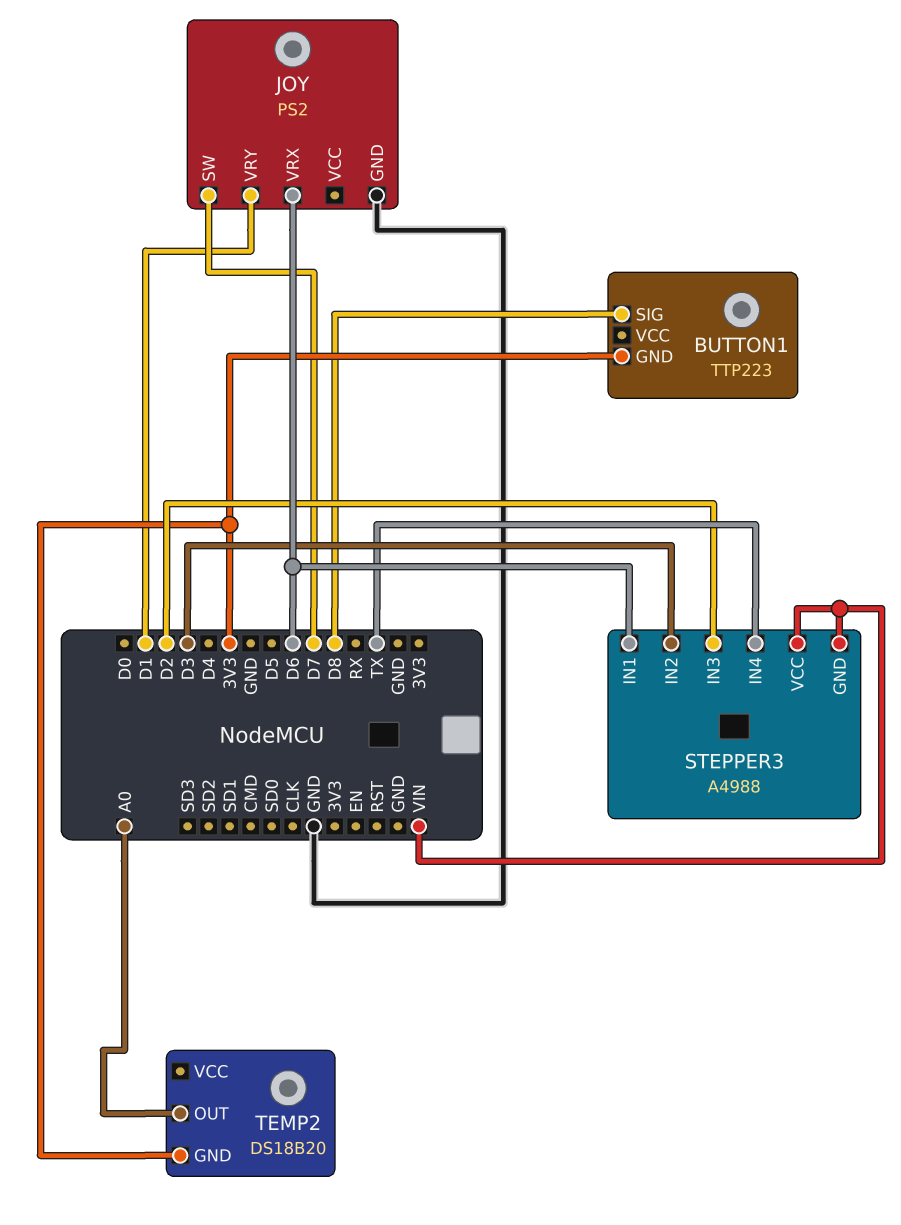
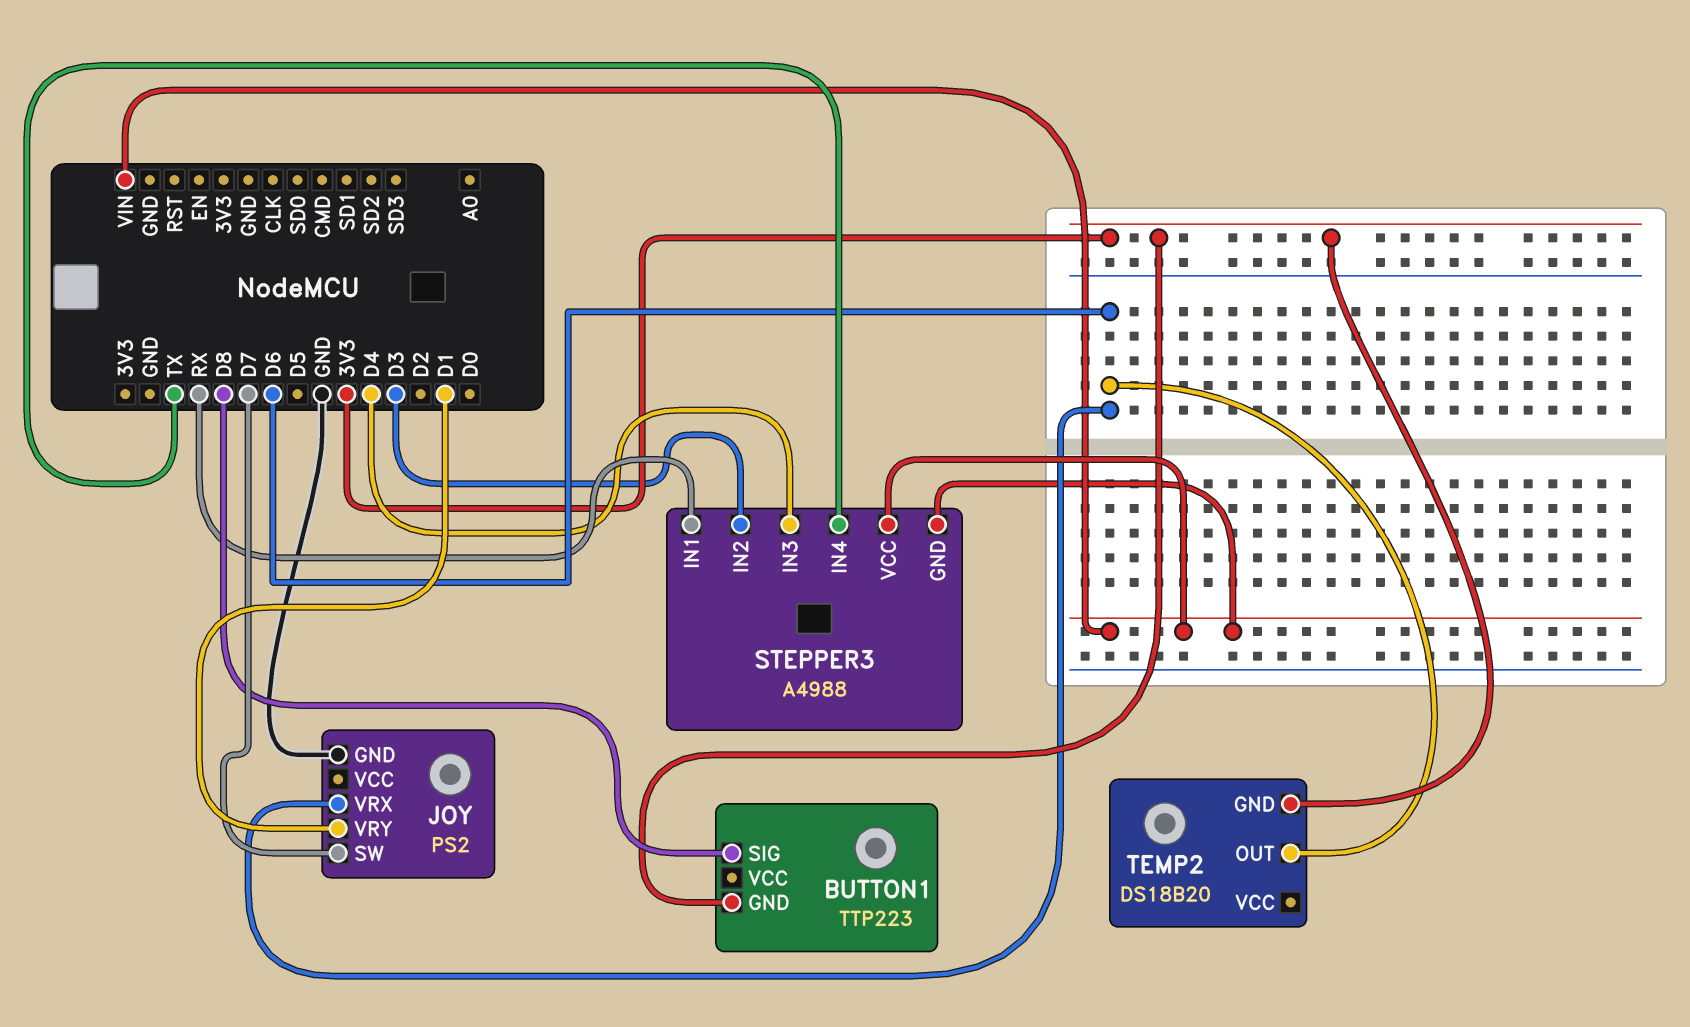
STEPPER3 pin IN1: D6 -> RX
STEPPER3 pin IN3: D2 -> D4
TEMP2 pin OUT: A0 -> D6

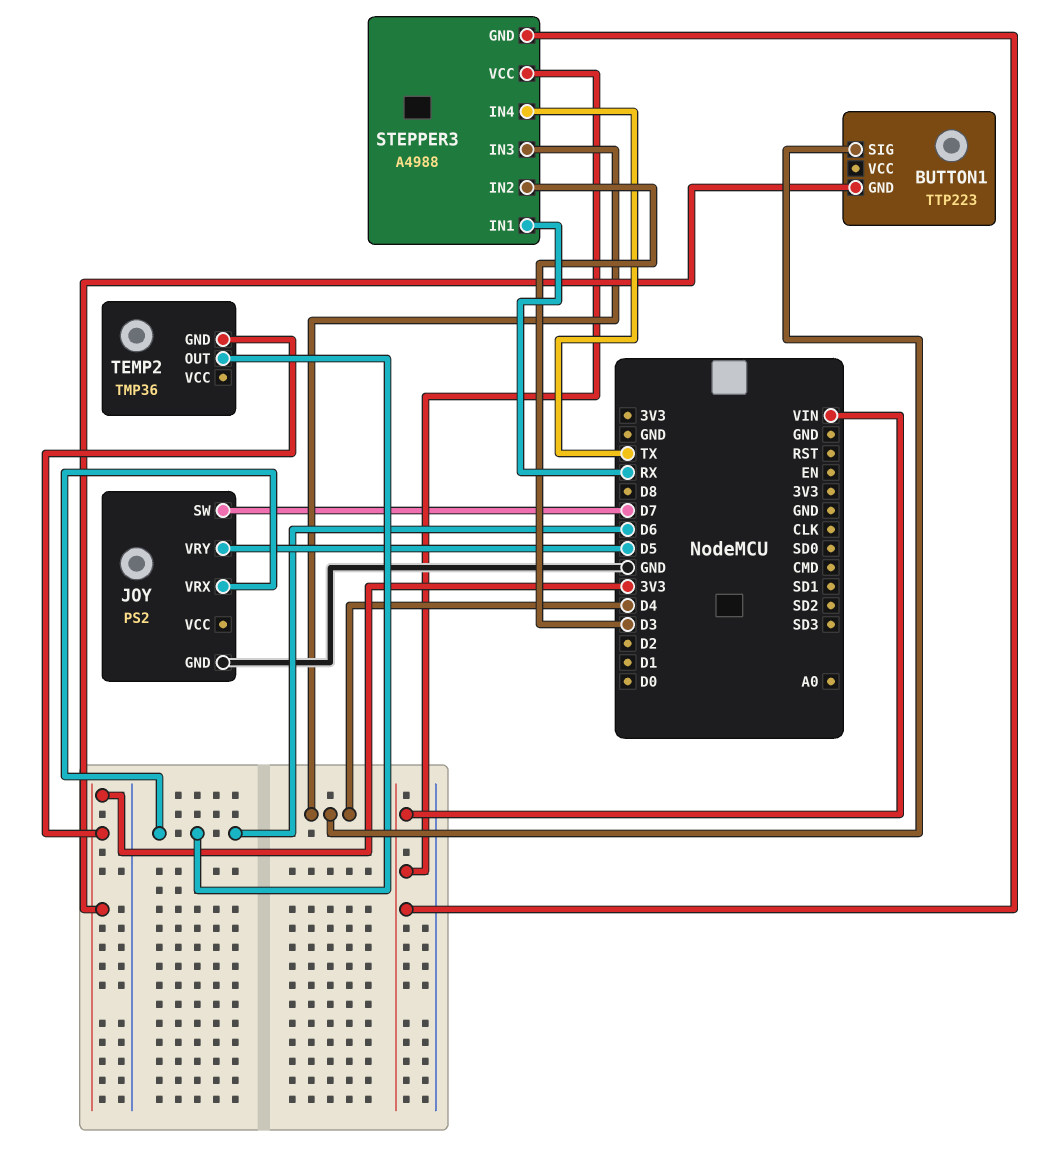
BUTTON1 pin SIG: D8 -> D4
JOY pin VRY: D1 -> D5
TEMP2: DS18B20 -> TMP36

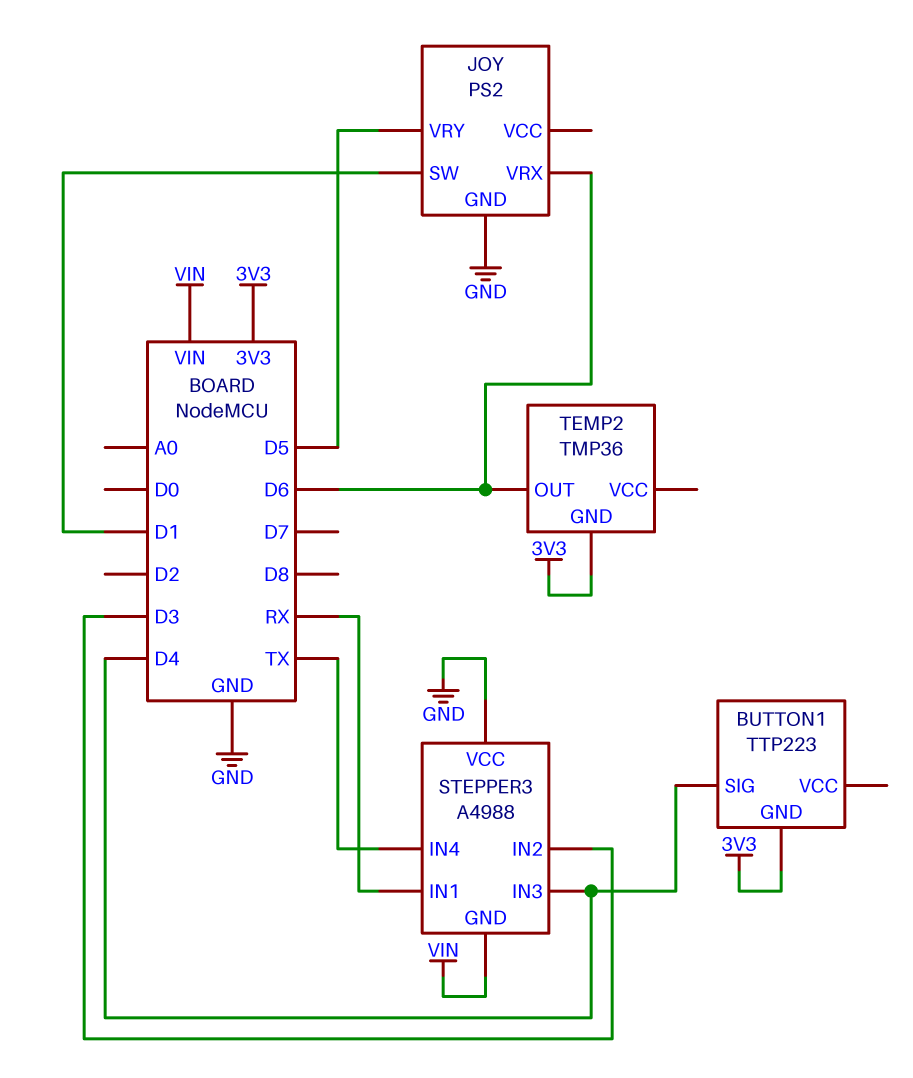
JOY pin SW: D7 -> D1
STEPPER3 pin VCC: VIN -> GND

